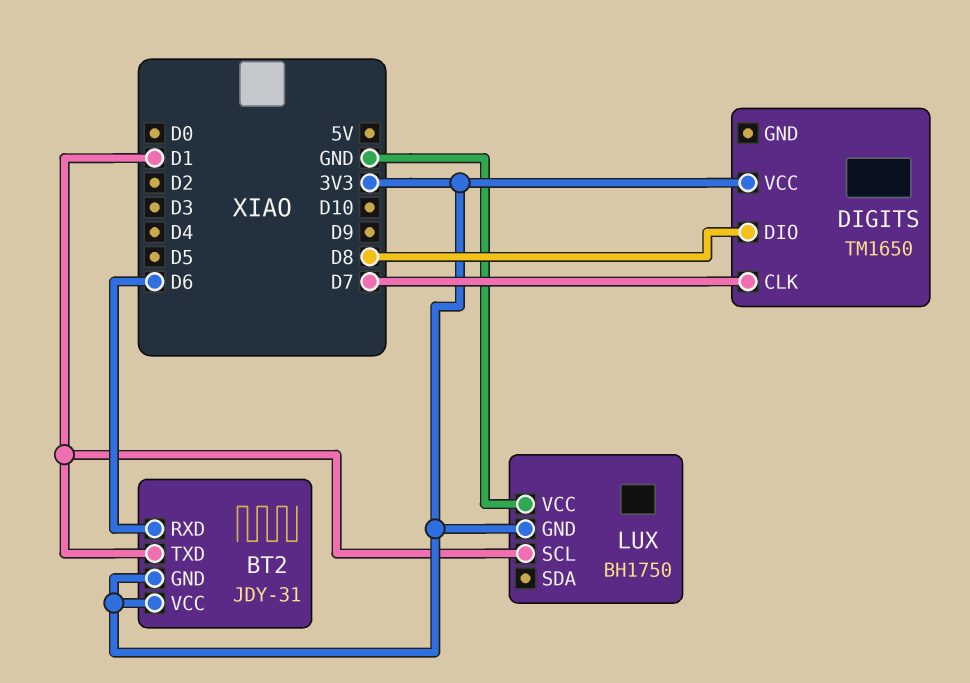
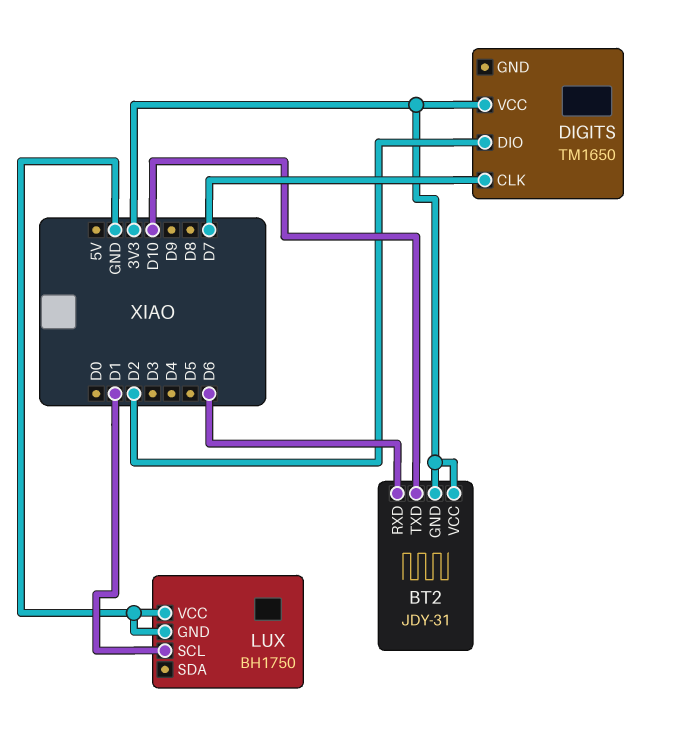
BT2 pin TXD: D1 -> D10
DIGITS pin DIO: D8 -> D2
LUX pin GND: 3V3 -> GND

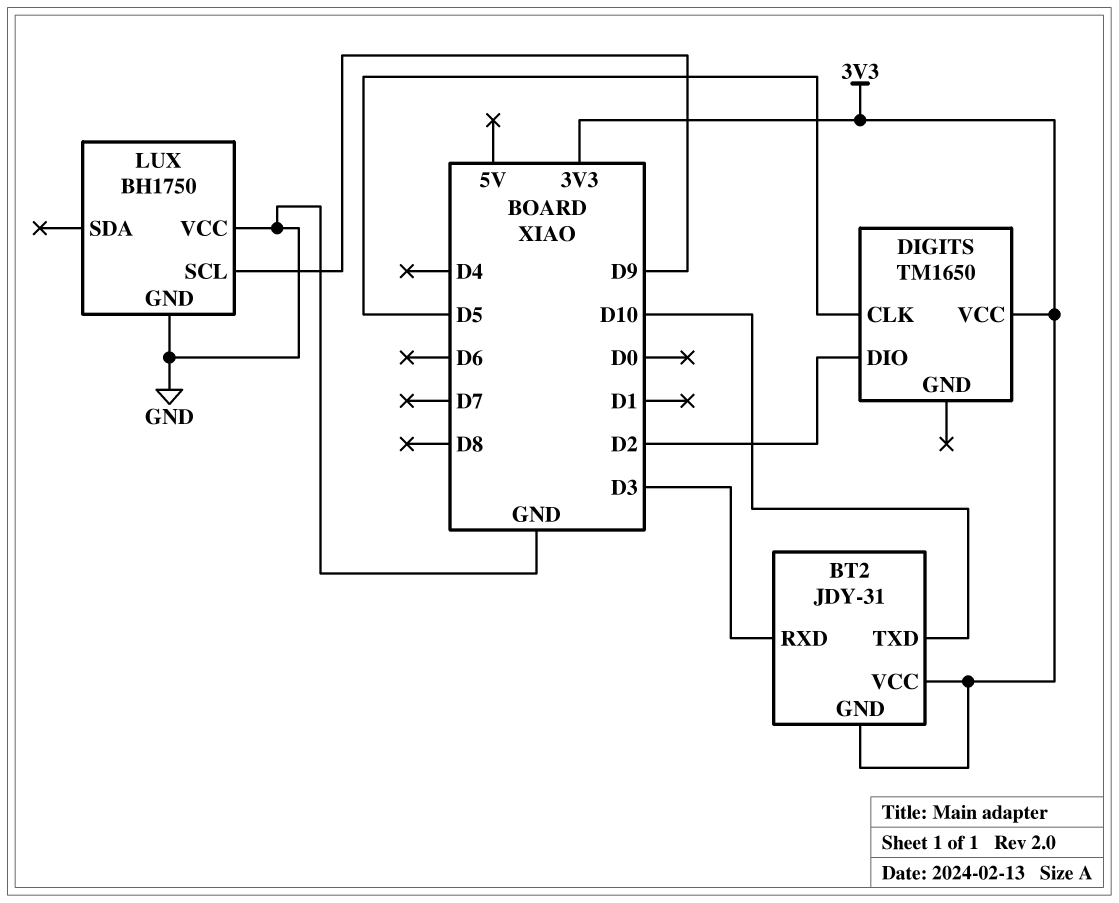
BT2 pin RXD: D6 -> D3
DIGITS pin CLK: D7 -> D5
LUX pin SCL: D1 -> D9

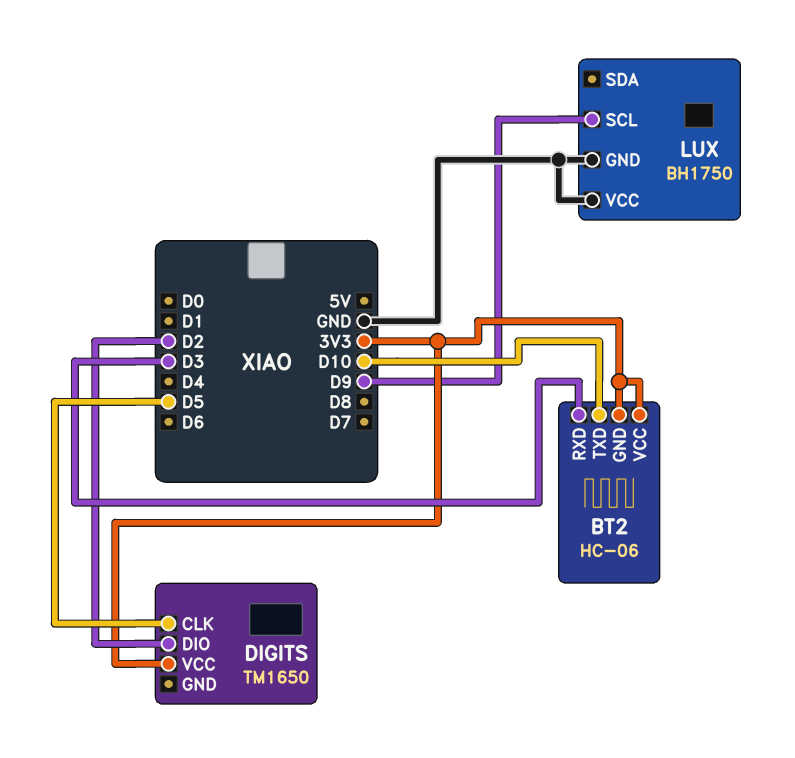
BT2: JDY-31 -> HC-06

